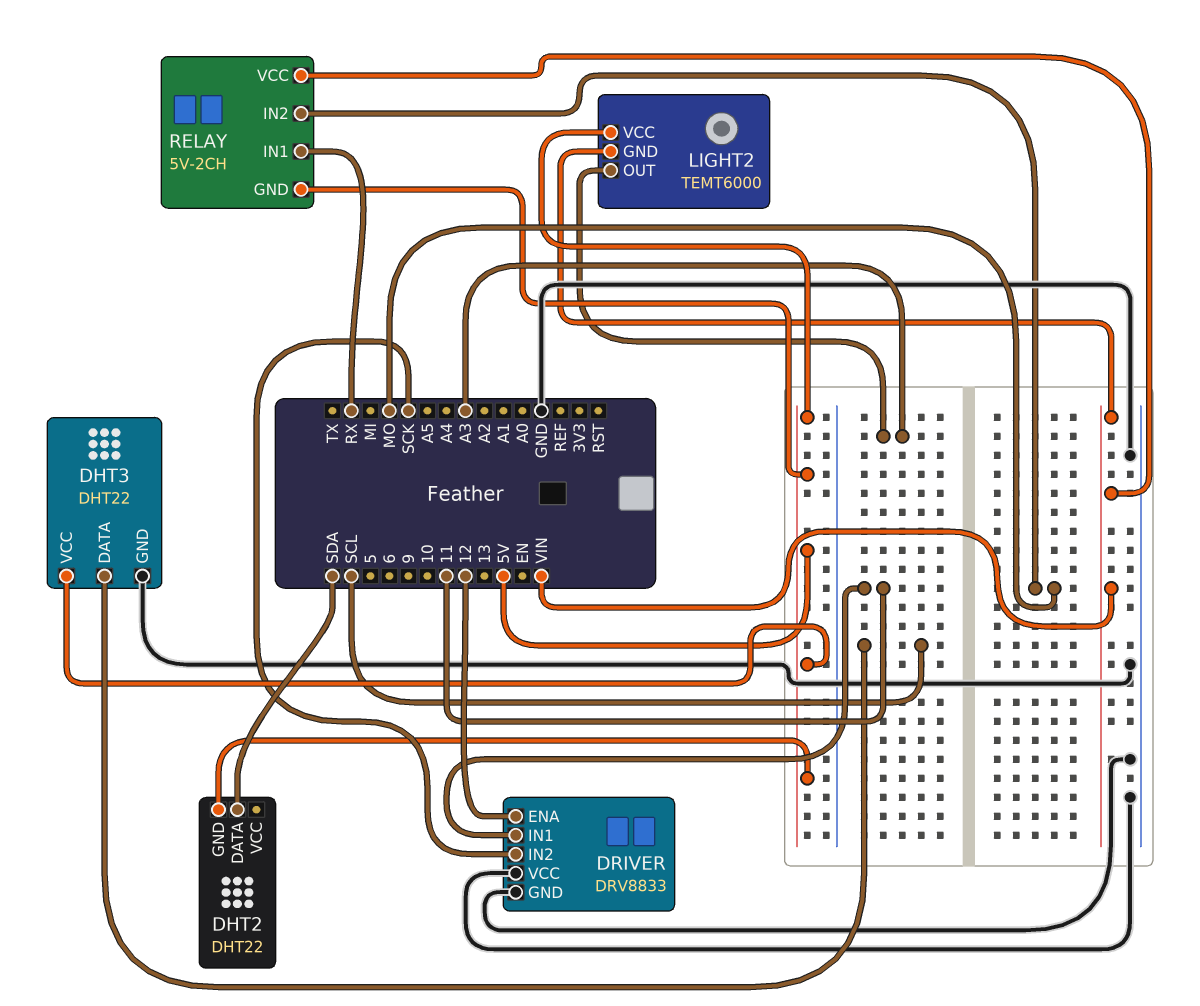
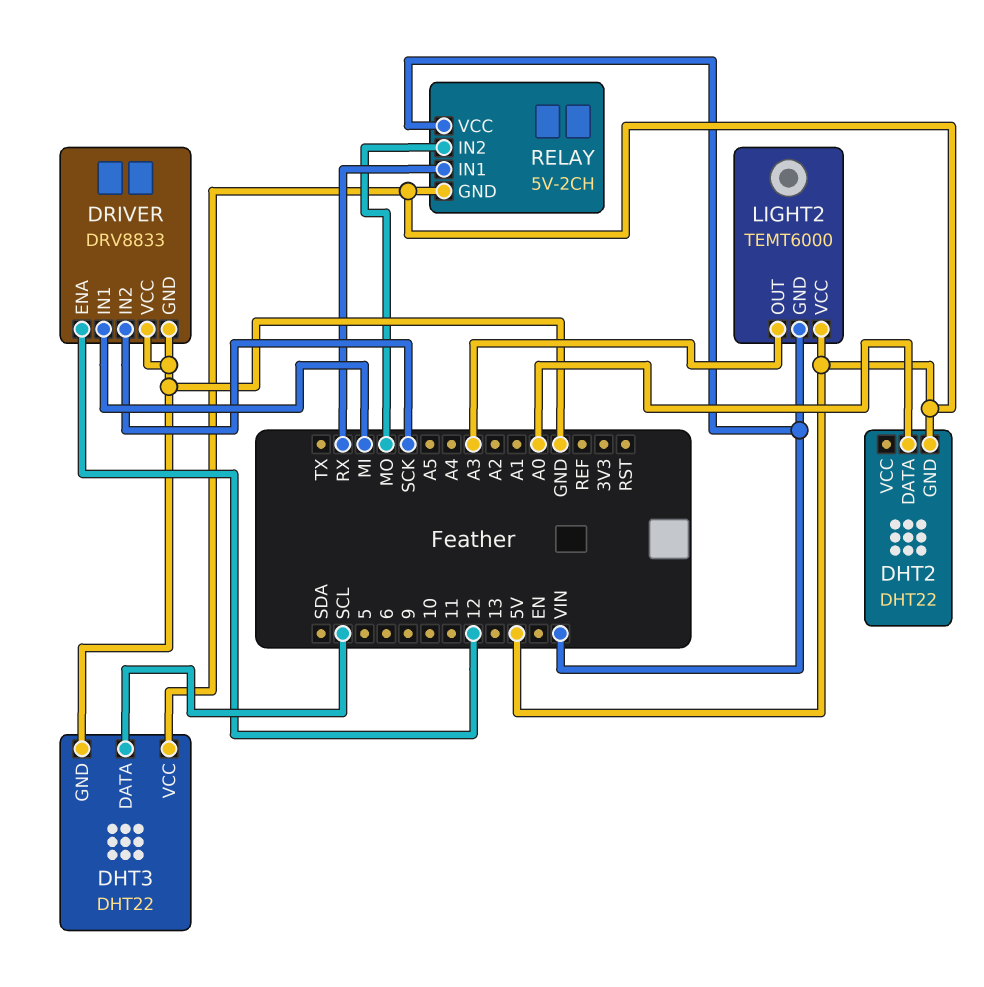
DHT2 pin DATA: SDA -> A0
DRIVER pin IN1: 11 -> MI

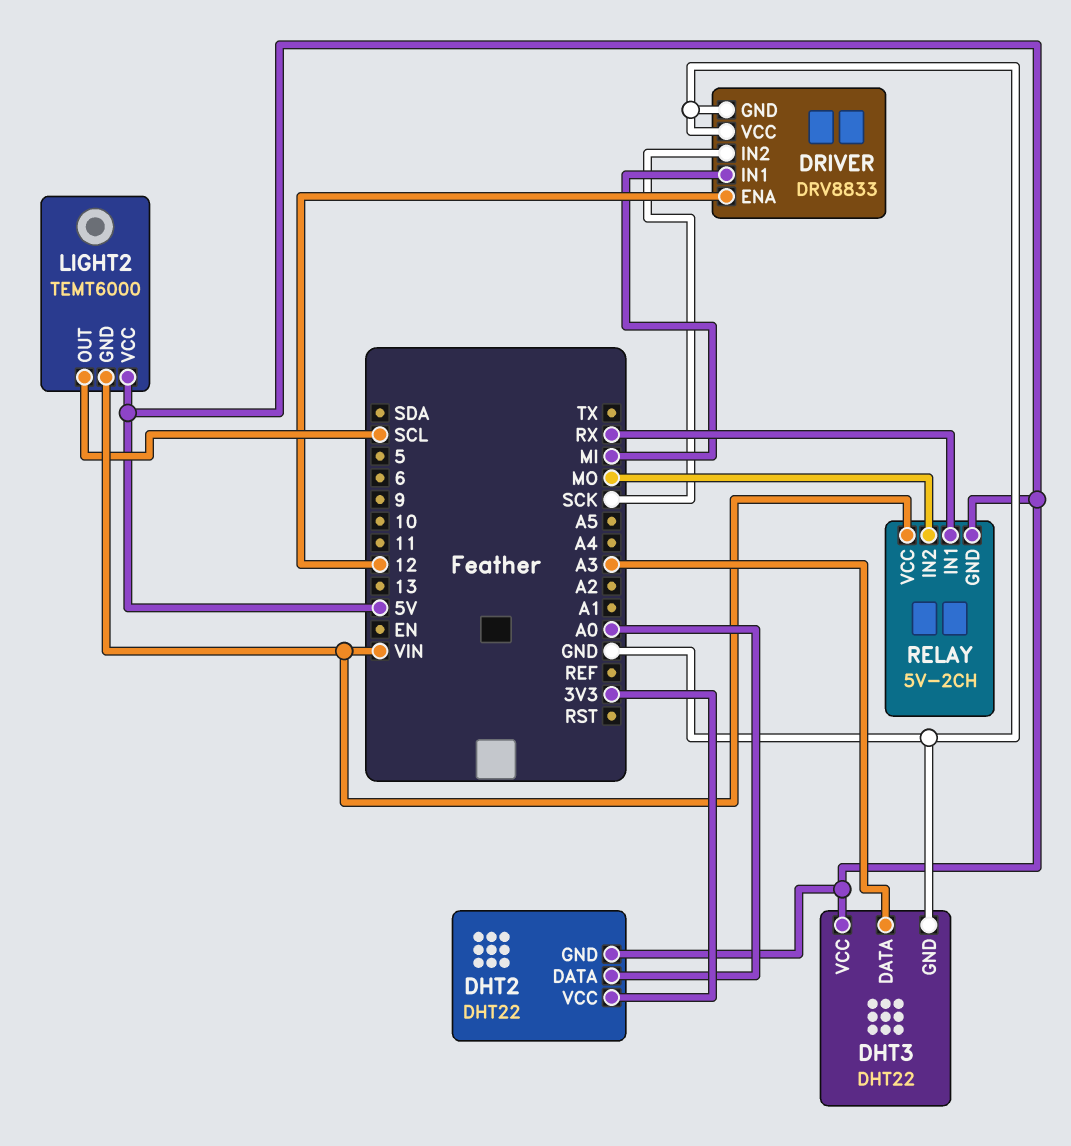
DHT2 pin VCC: none -> 3V3
DHT3 pin DATA: SCL -> A3
LIGHT2 pin OUT: A3 -> SCL

